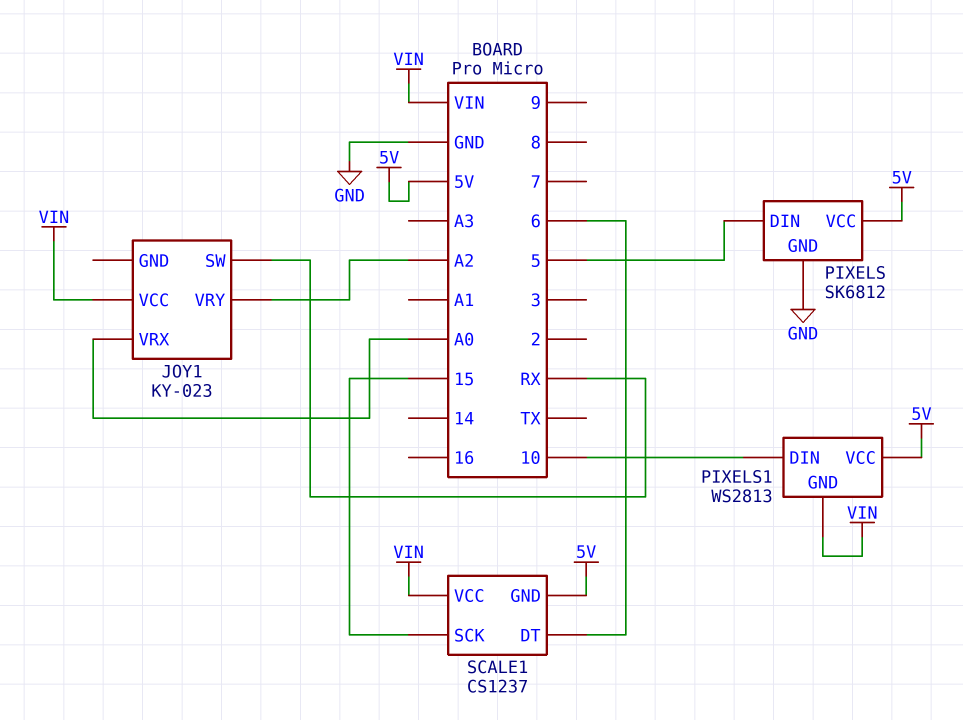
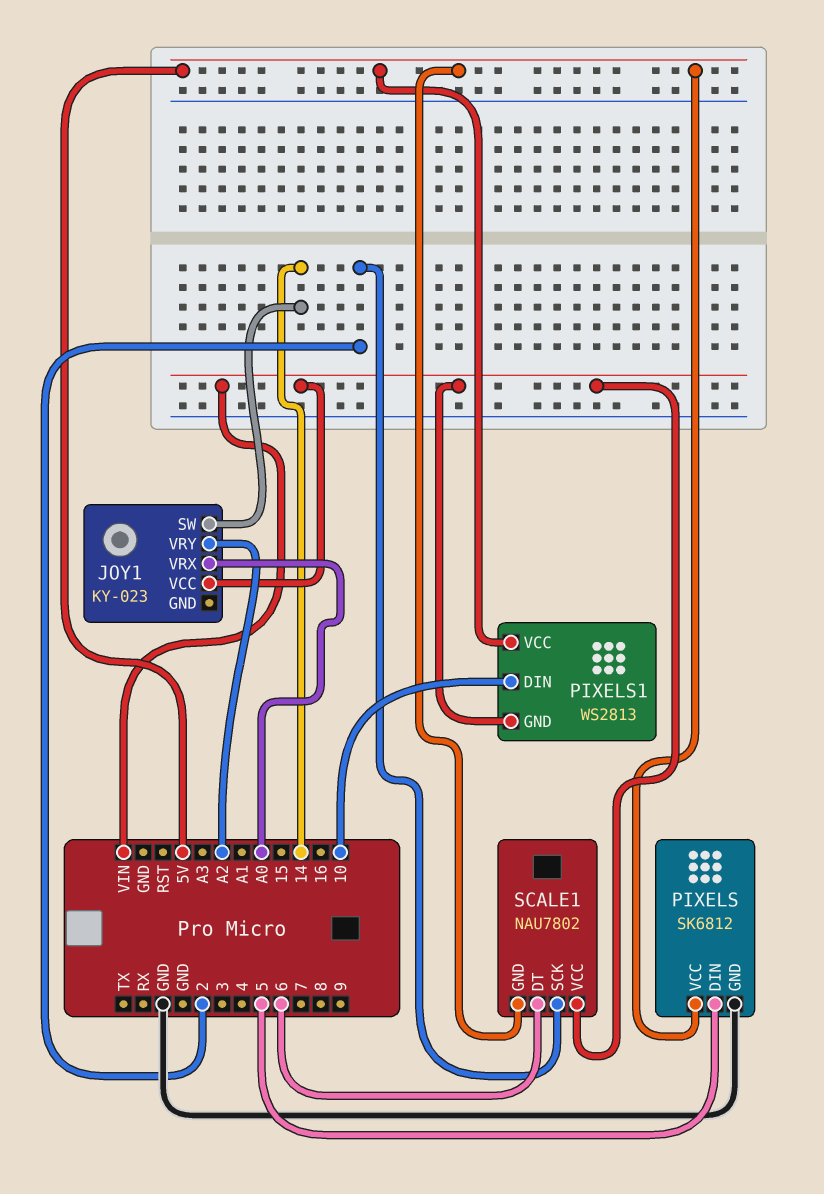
JOY1 pin SW: RX -> 14
SCALE1: CS1237 -> NAU7802
SCALE1 pin SCK: 15 -> 2

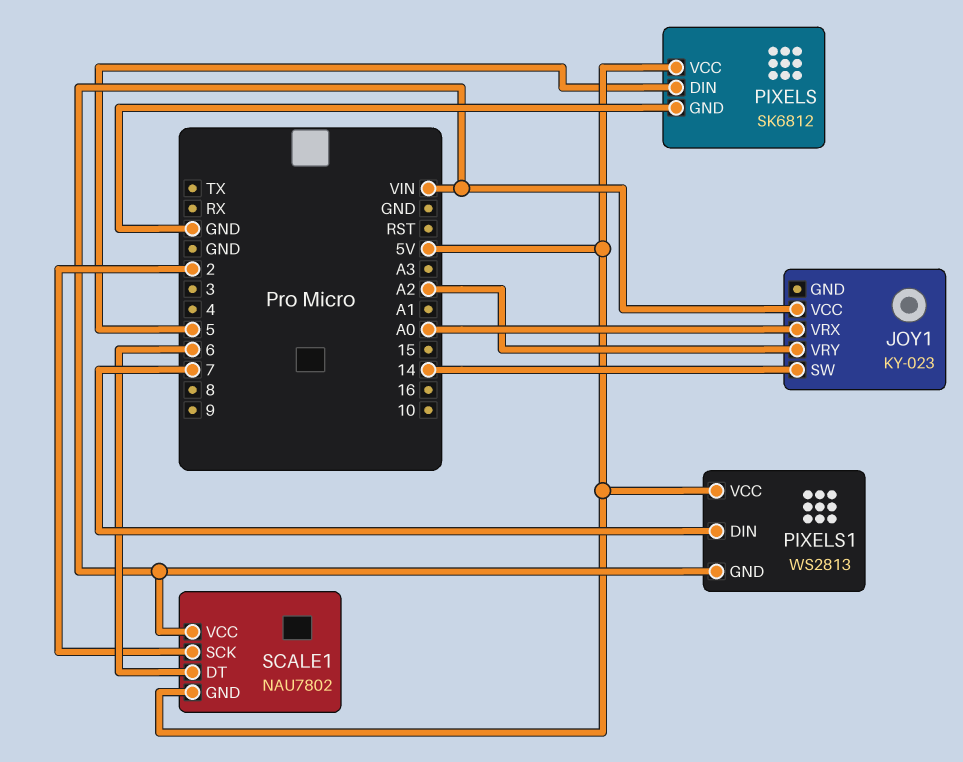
PIXELS1 pin DIN: 10 -> 7

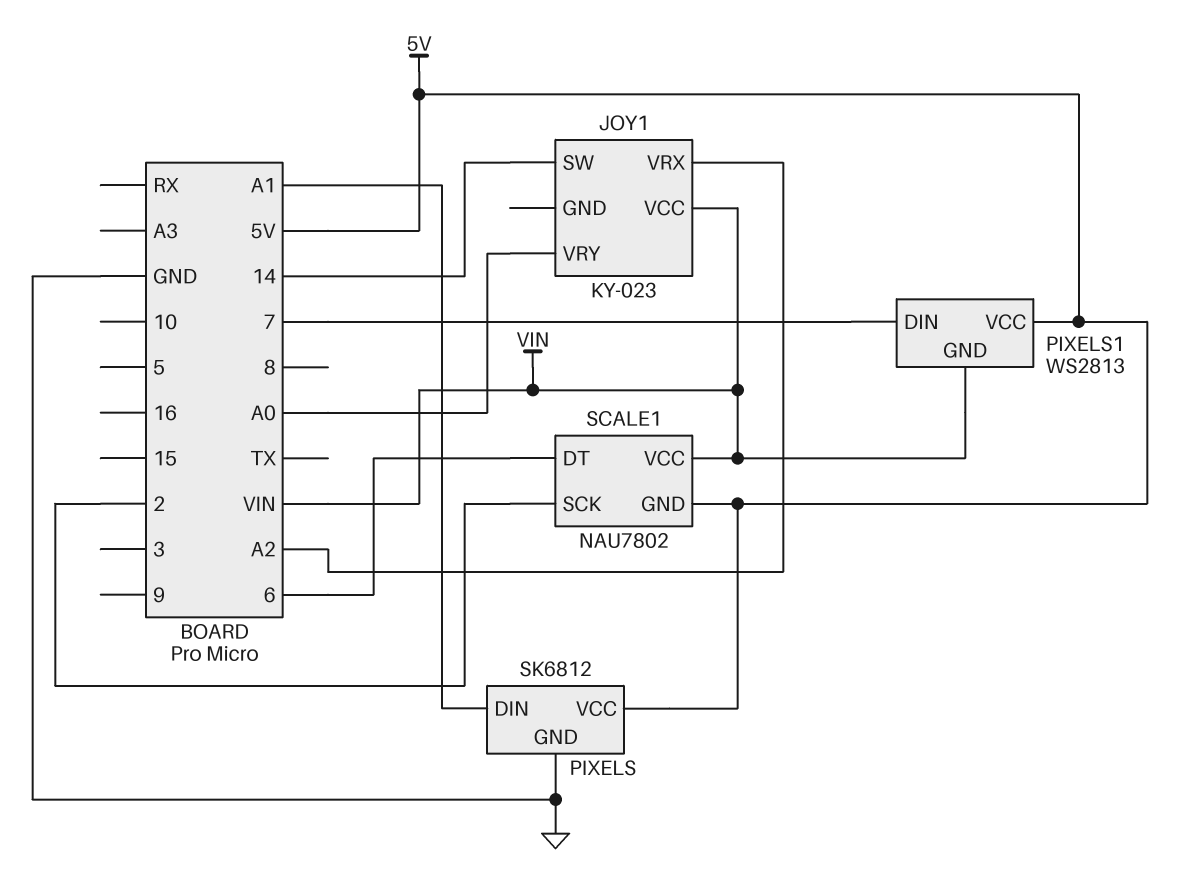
JOY1 pin VRX: A0 -> A2
JOY1 pin VRY: A2 -> A0
PIXELS pin DIN: 5 -> A1

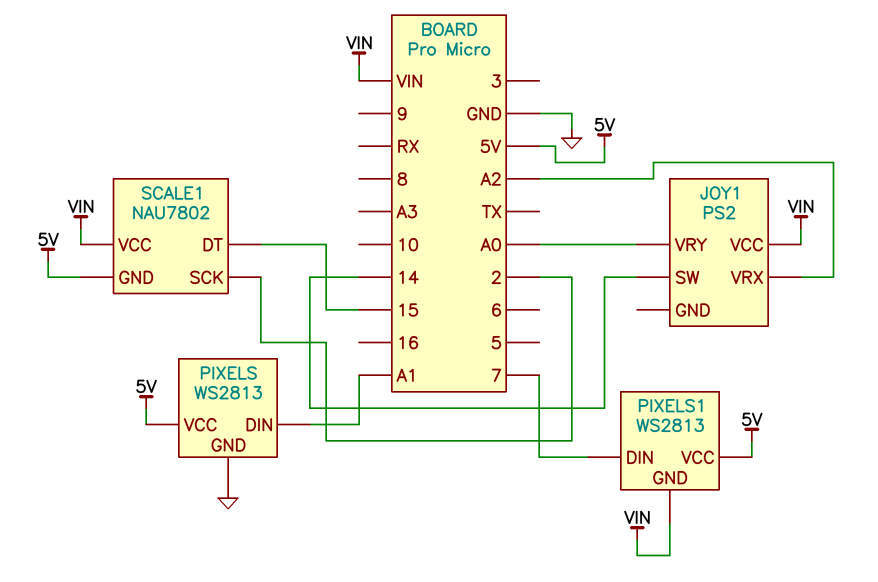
JOY1: KY-023 -> PS2
PIXELS: SK6812 -> WS2813
SCALE1 pin DT: 6 -> 15

